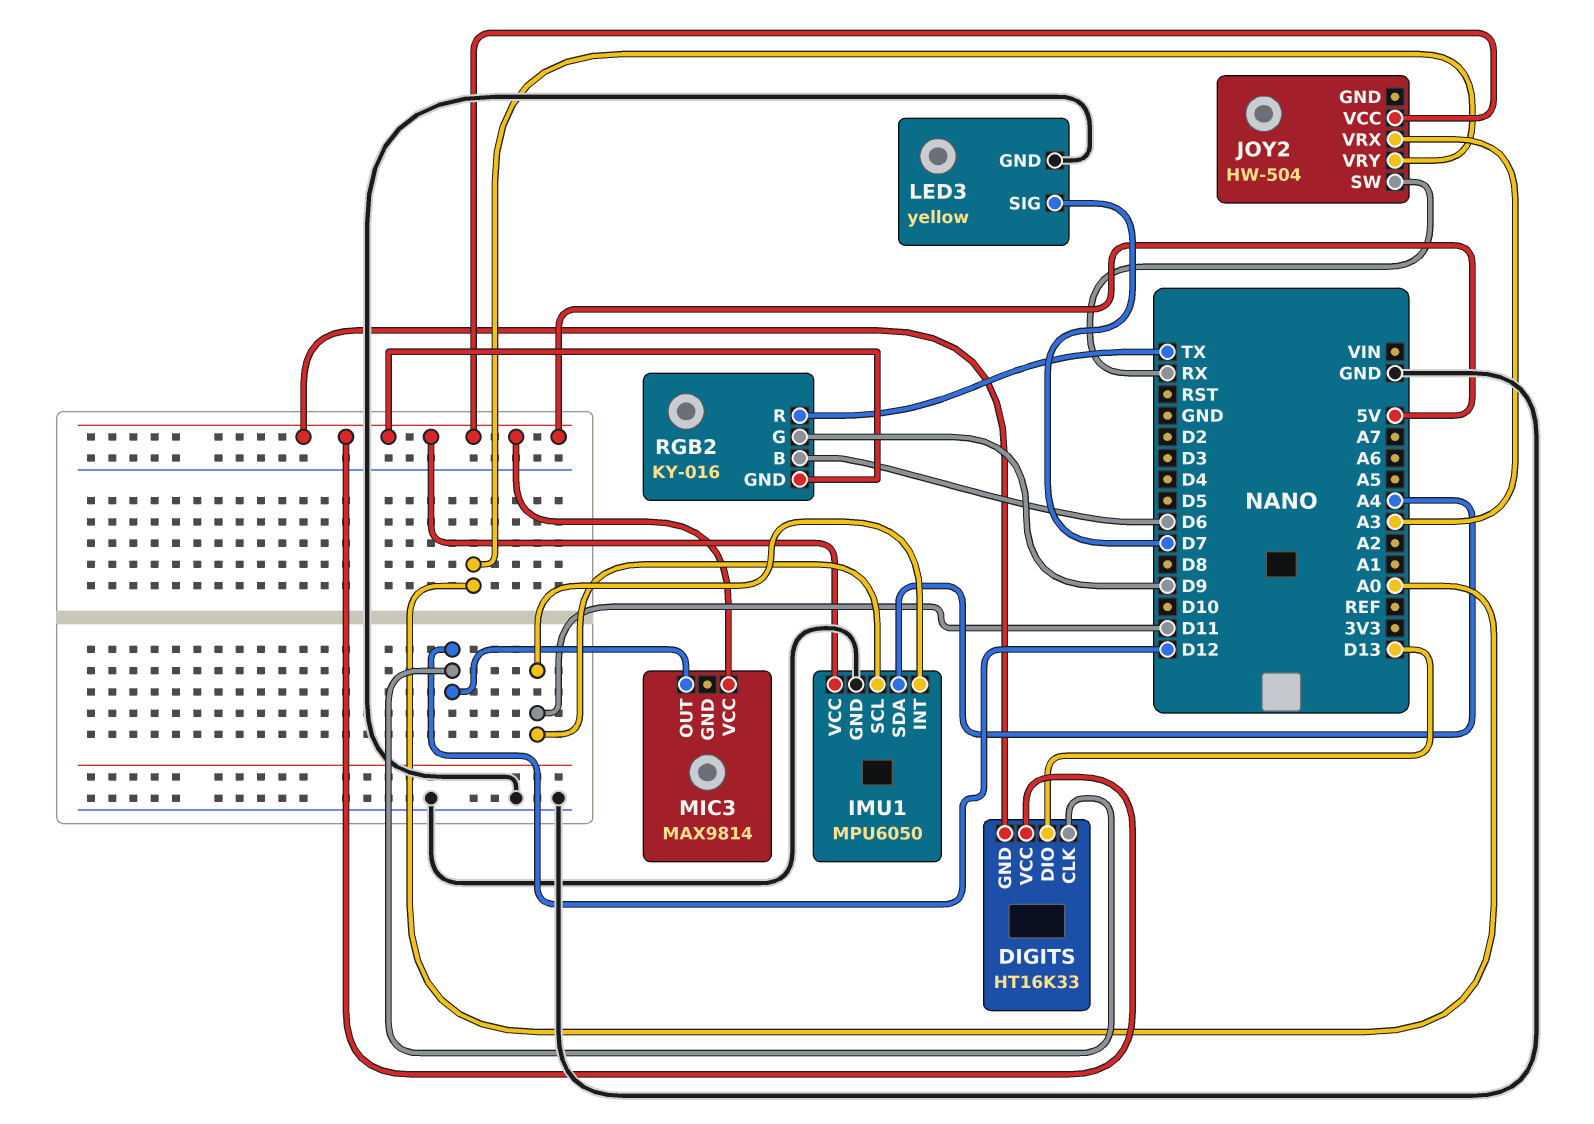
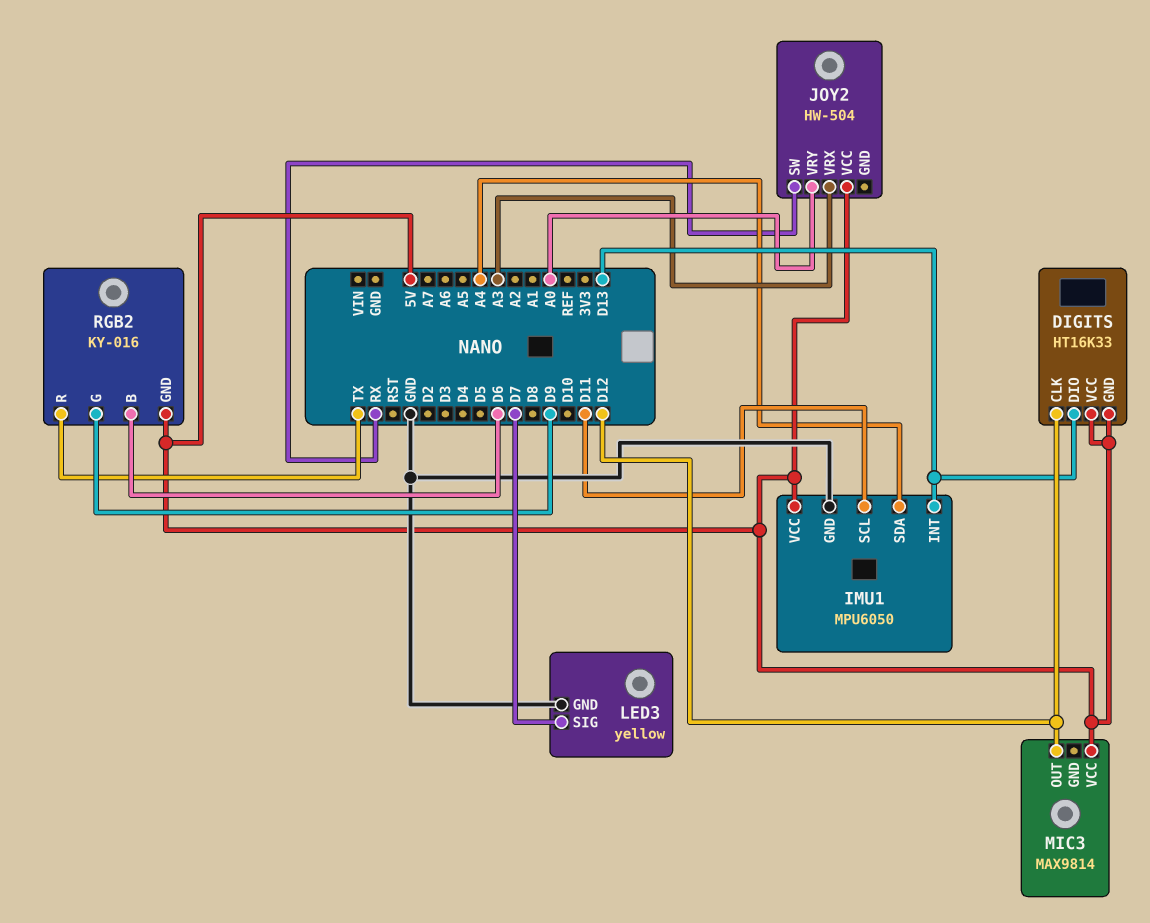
IMU1 pin INT: D11 -> D13

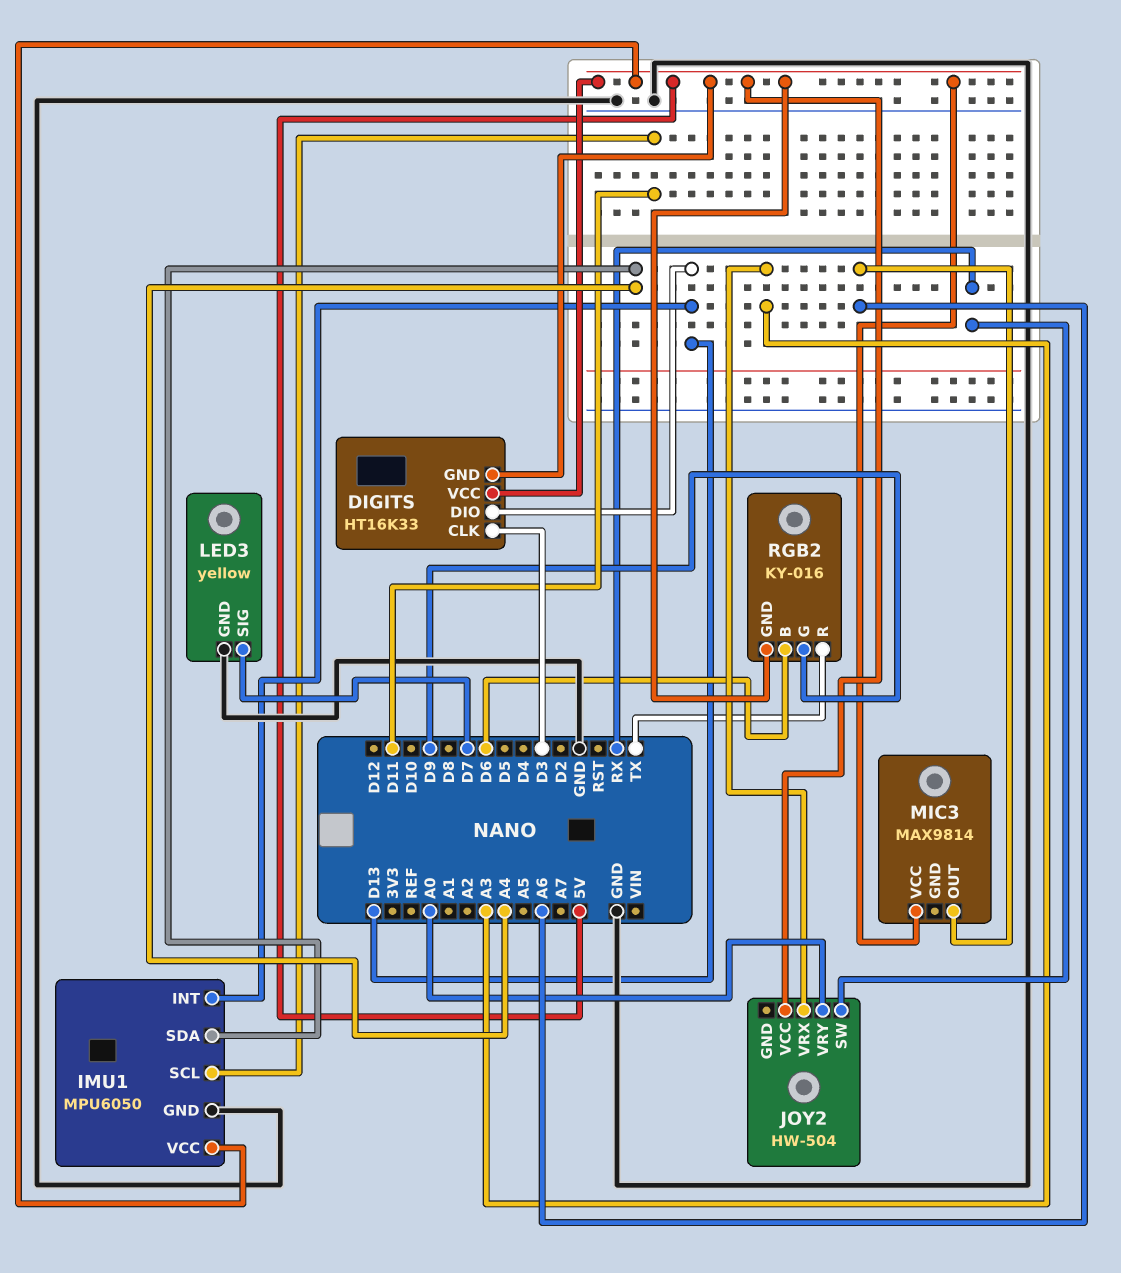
DIGITS pin CLK: D12 -> D3
MIC3 pin OUT: D12 -> A6

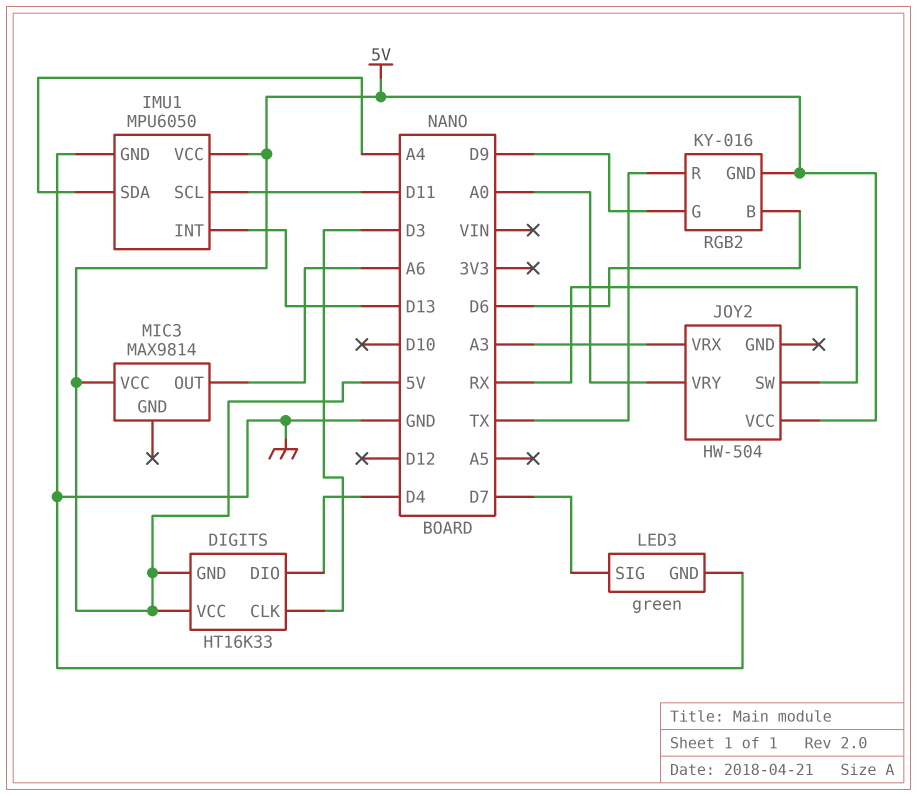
DIGITS pin DIO: D13 -> D4
LED3: yellow -> green

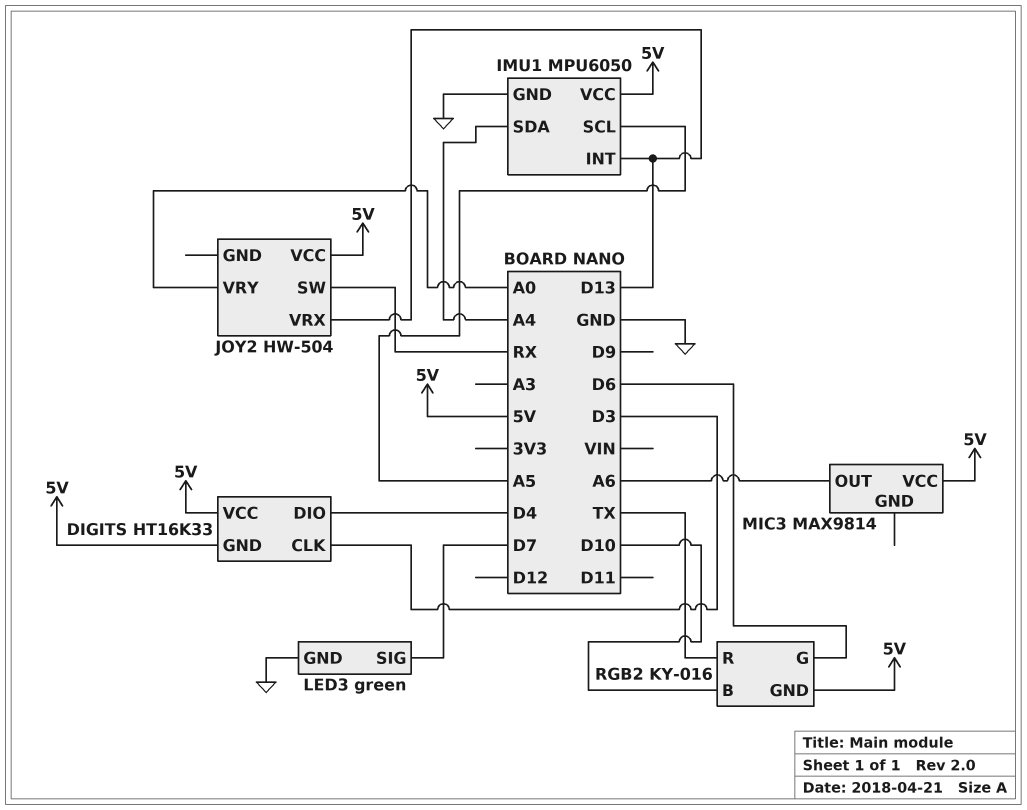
IMU1 pin SCL: D11 -> A5
JOY2 pin VRX: A3 -> D13
RGB2 pin B: D6 -> D10
RGB2 pin G: D9 -> D6

